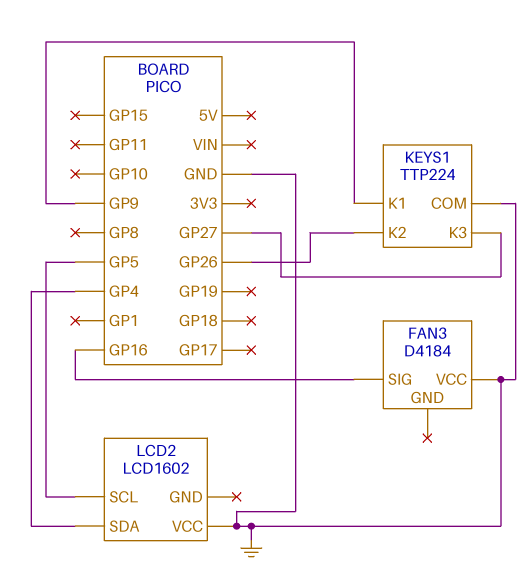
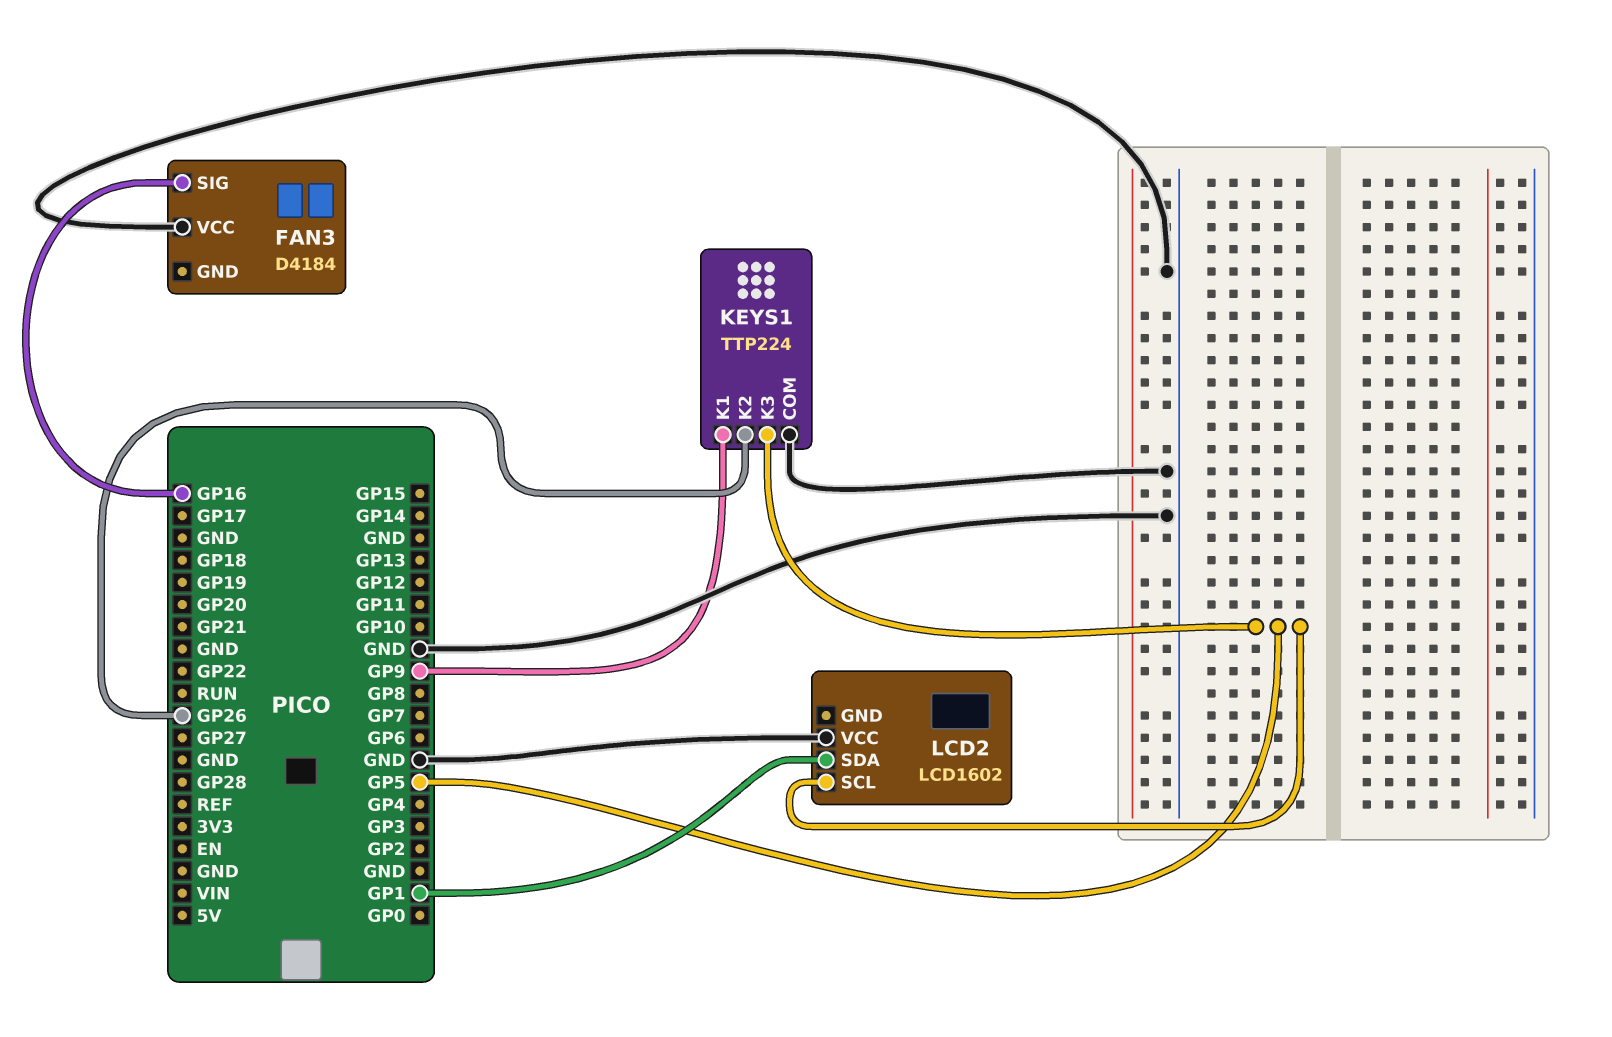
KEYS1 pin K3: GP27 -> GP5
LCD2 pin SDA: GP4 -> GP1

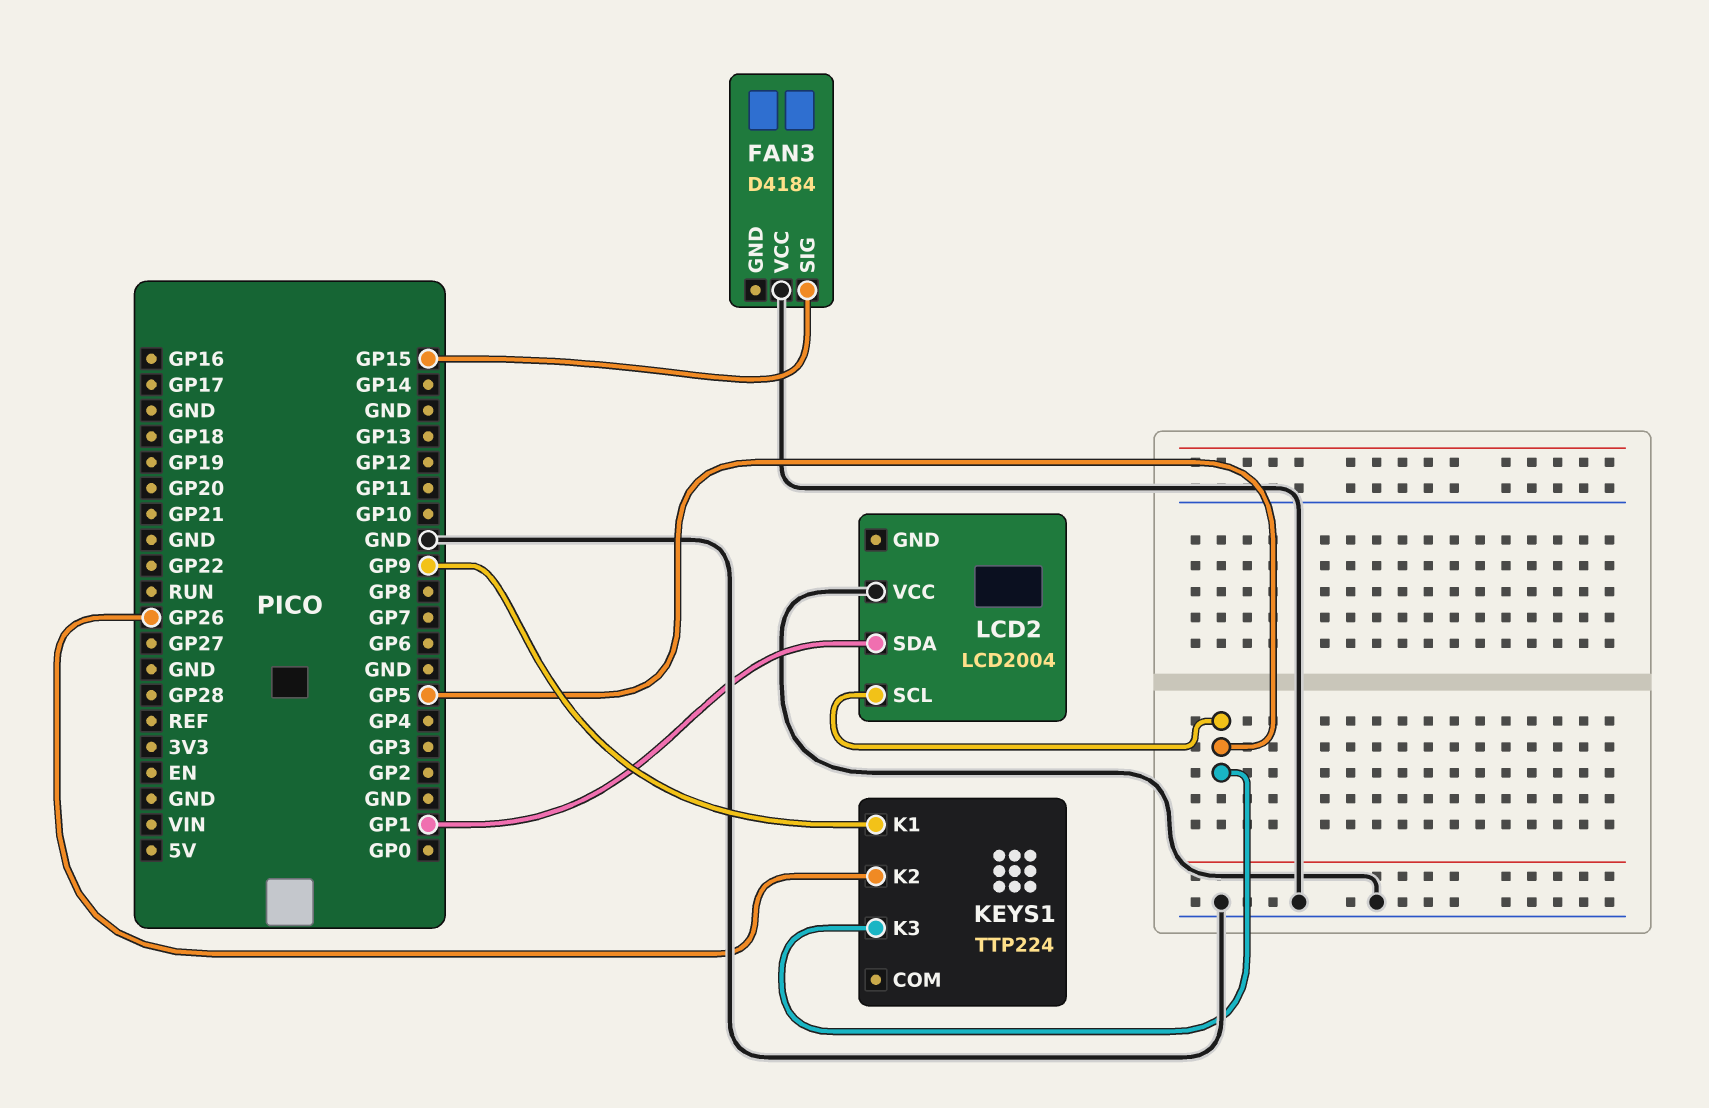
FAN3 pin SIG: GP16 -> GP15
KEYS1 pin COM: GND -> none
LCD2: LCD1602 -> LCD2004

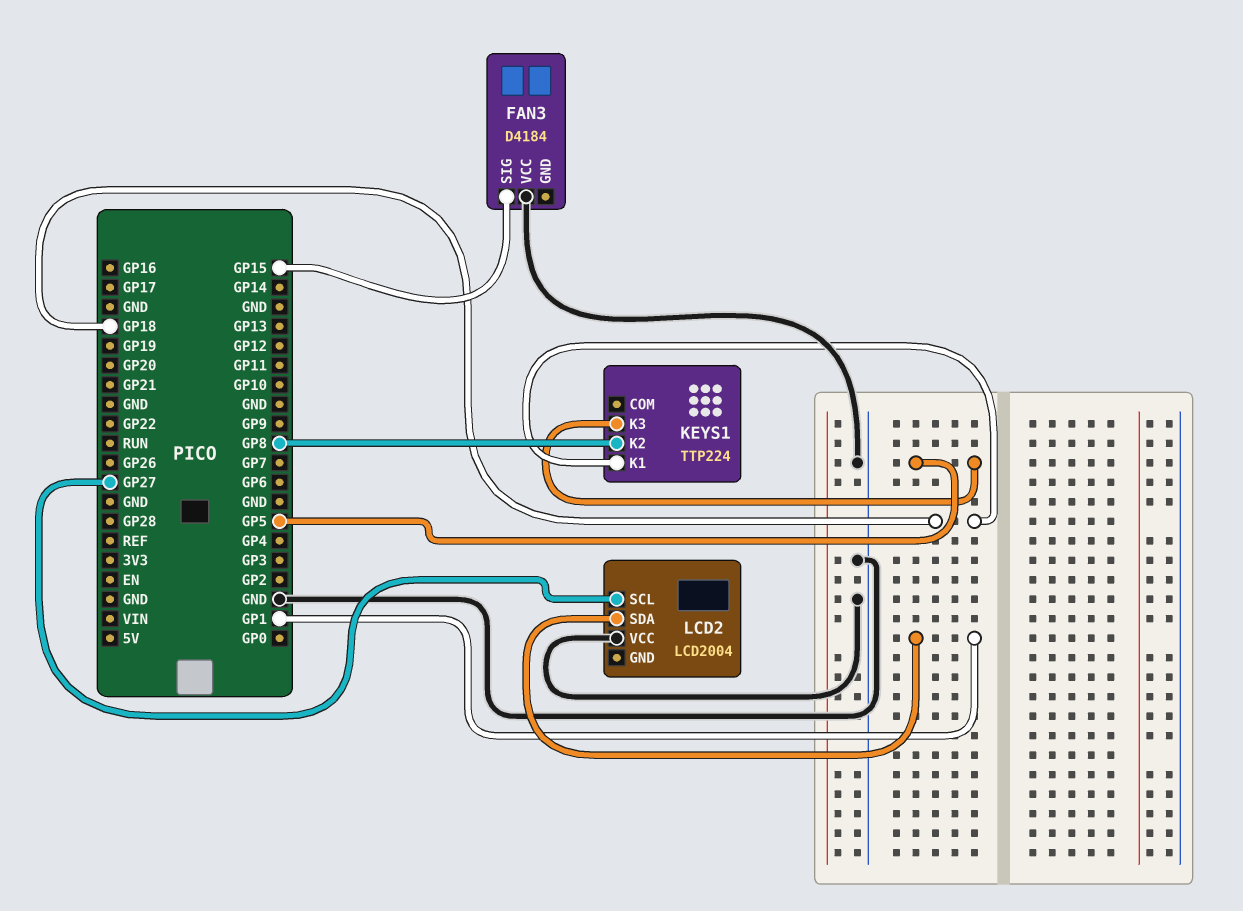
KEYS1 pin K1: GP9 -> GP18
KEYS1 pin K2: GP26 -> GP8
LCD2 pin SCL: GP5 -> GP27

